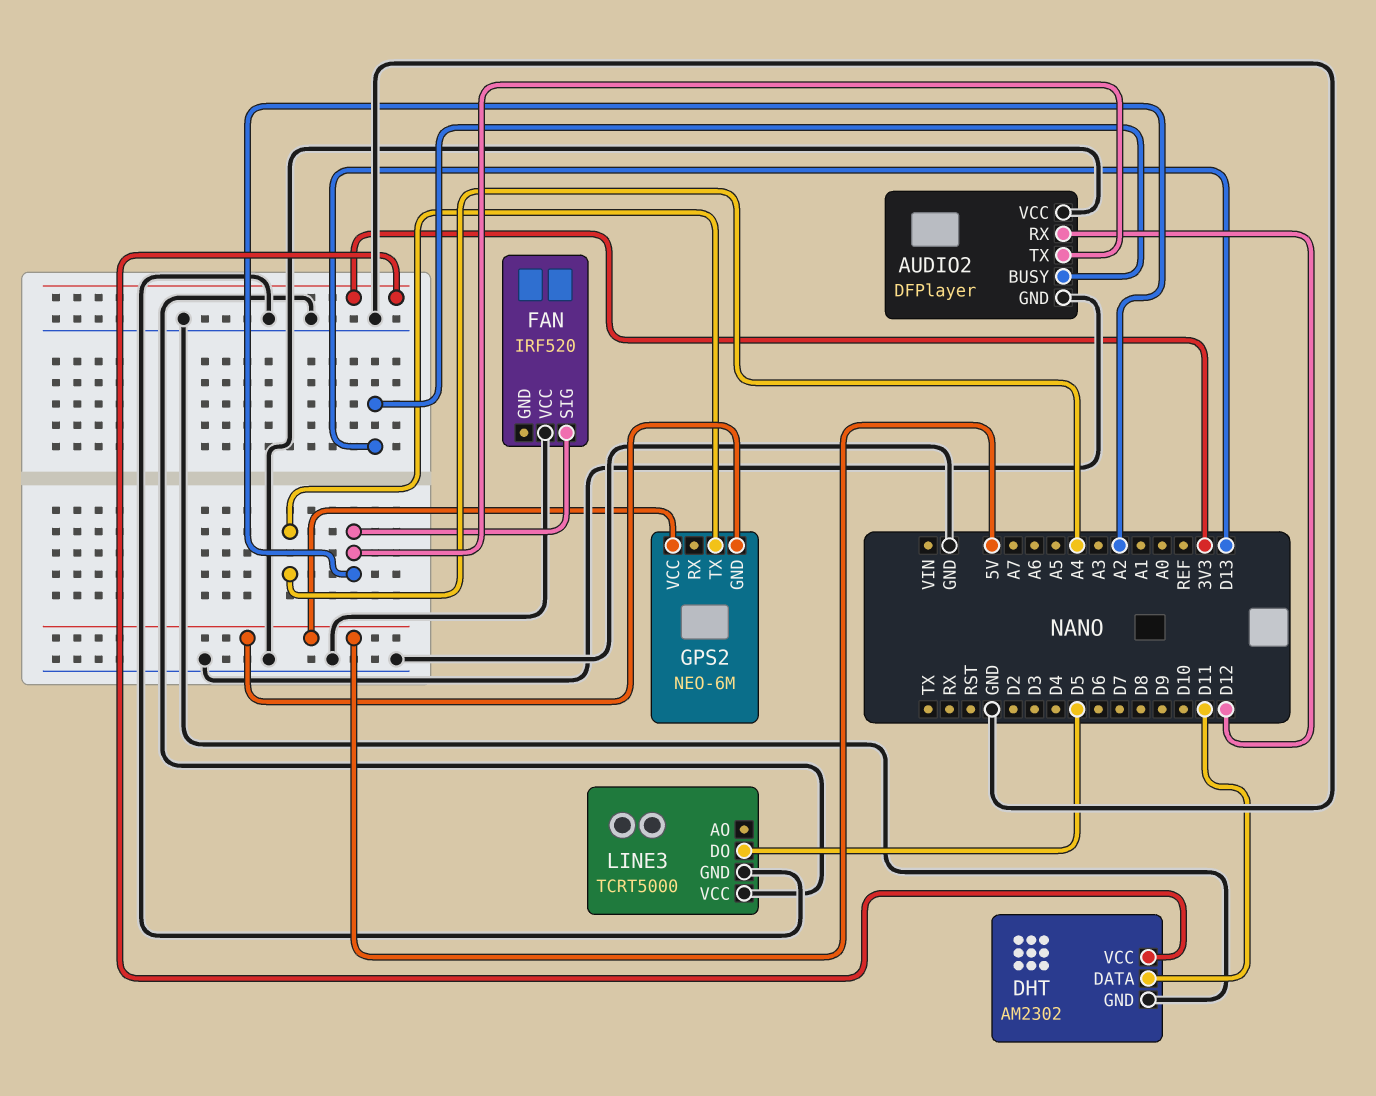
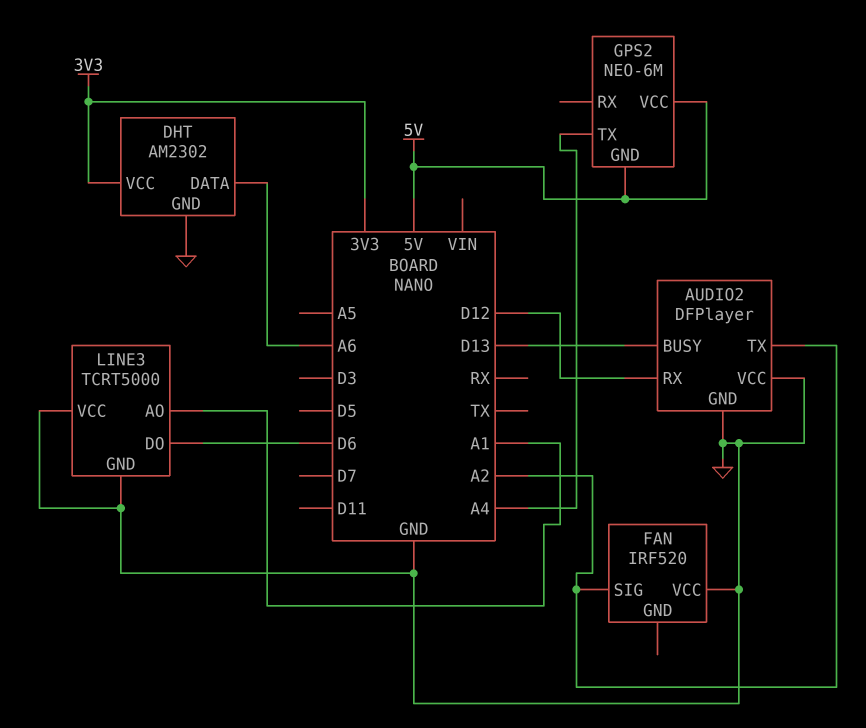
DHT pin DATA: D11 -> A6
LINE3 pin AO: none -> A1
LINE3 pin DO: D5 -> D6

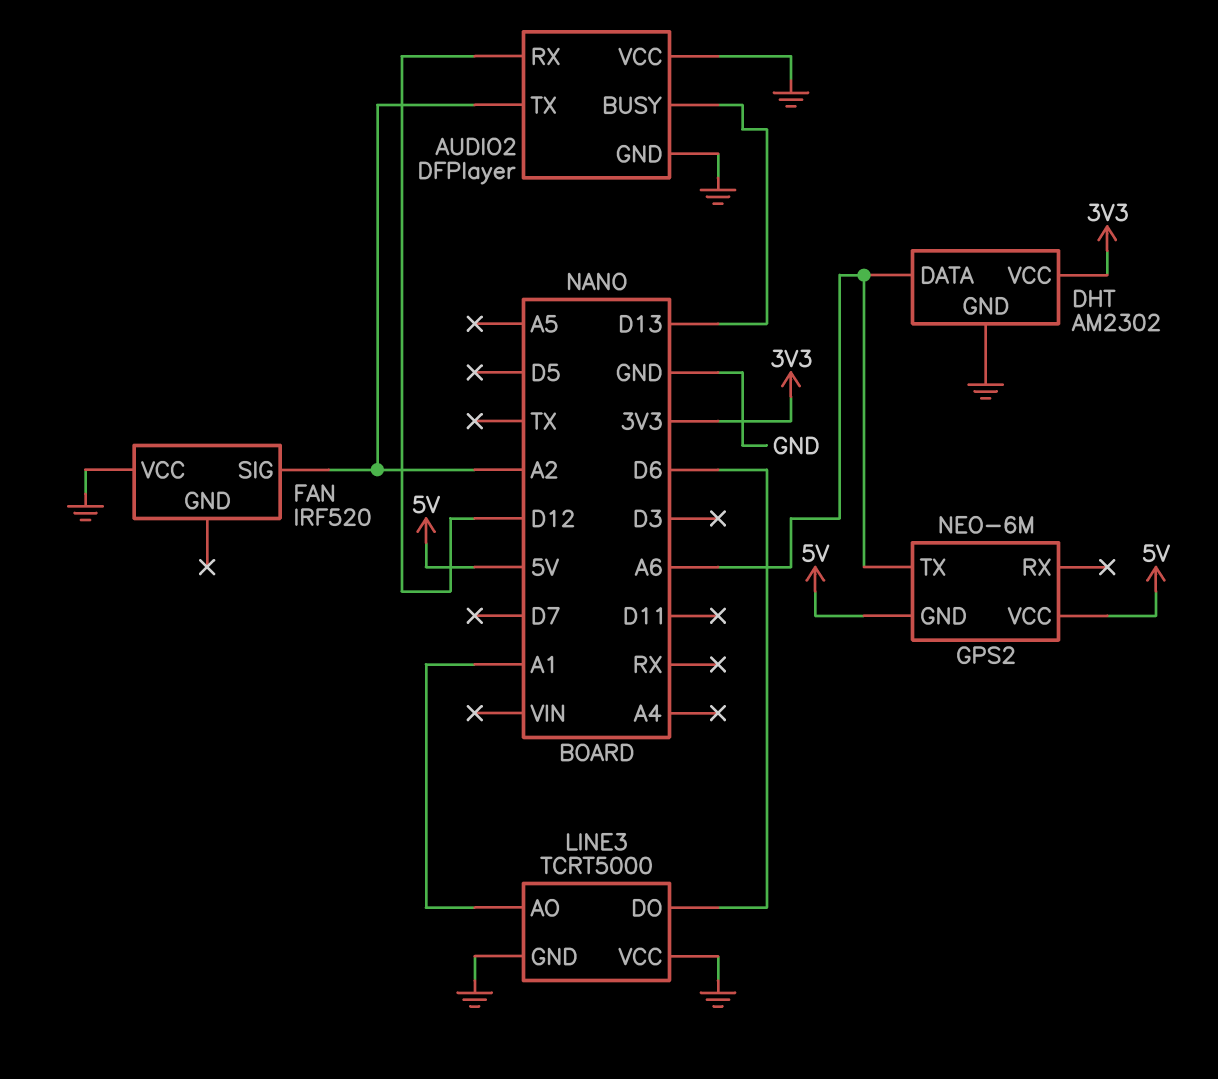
GPS2 pin TX: A4 -> A6

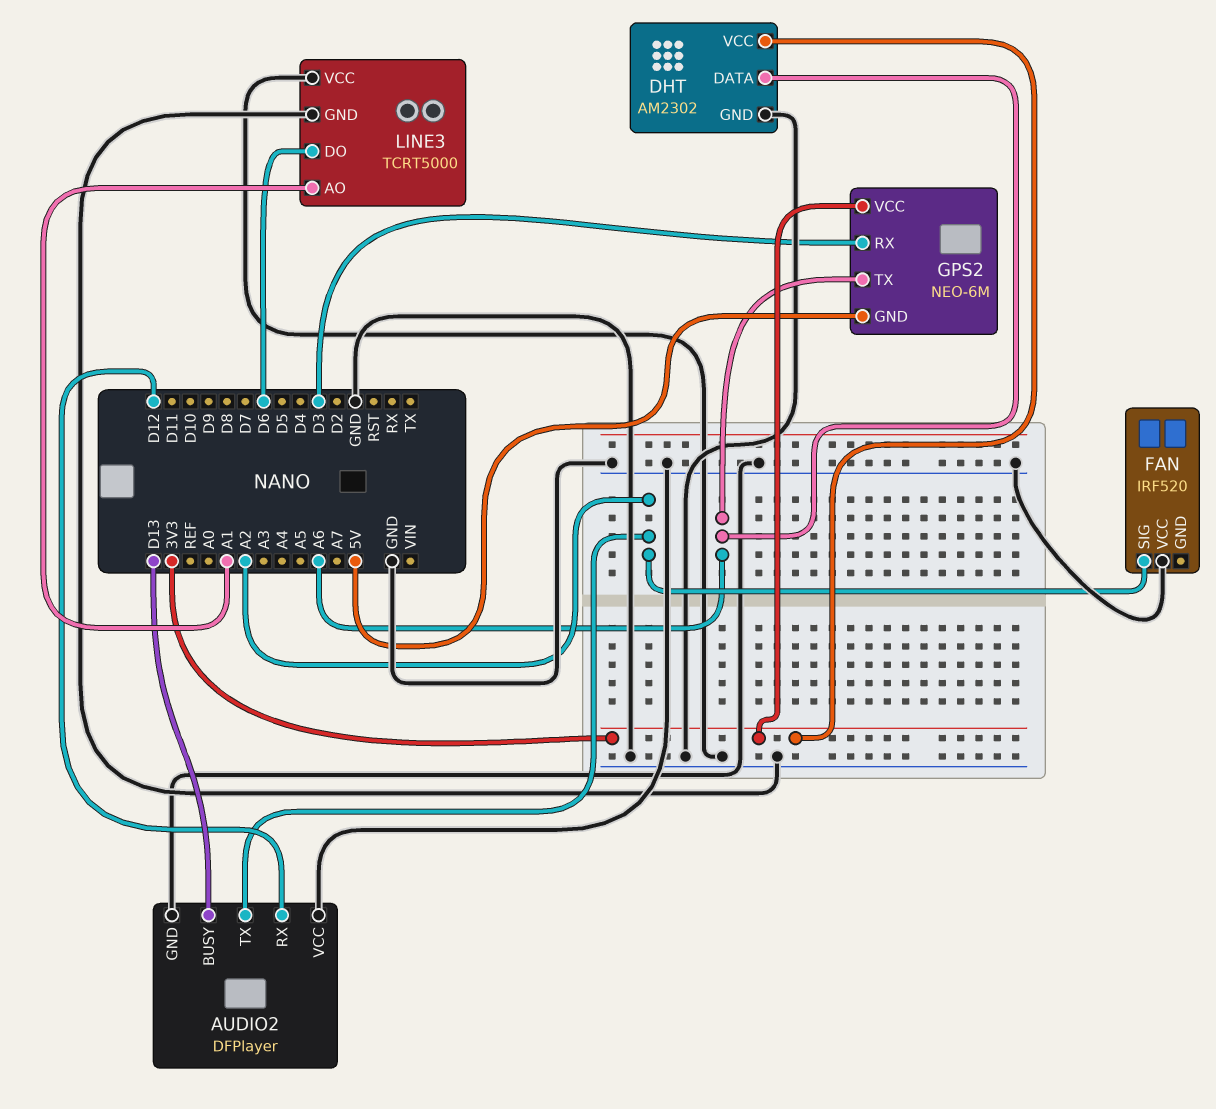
GPS2 pin RX: none -> D3
GPS2 pin VCC: 5V -> 3V3

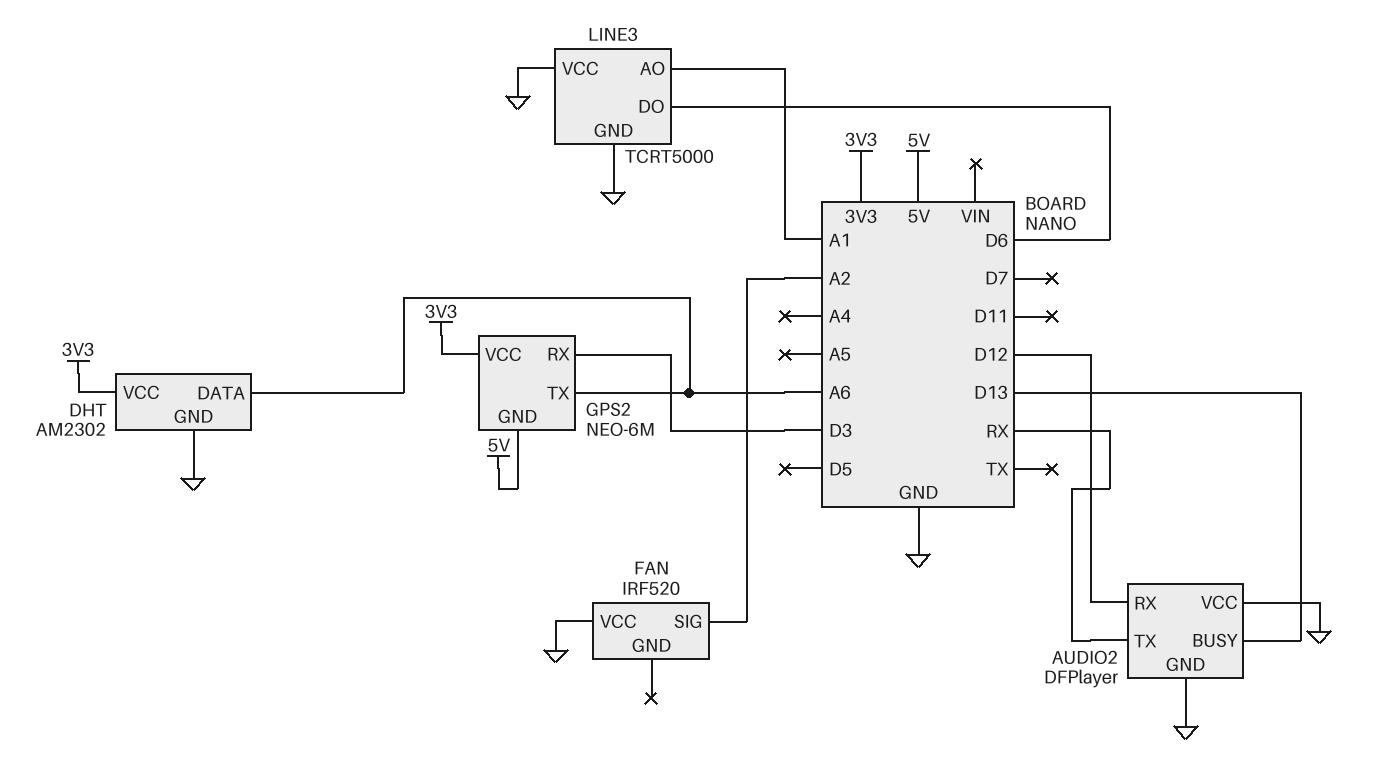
AUDIO2 pin TX: A2 -> RX

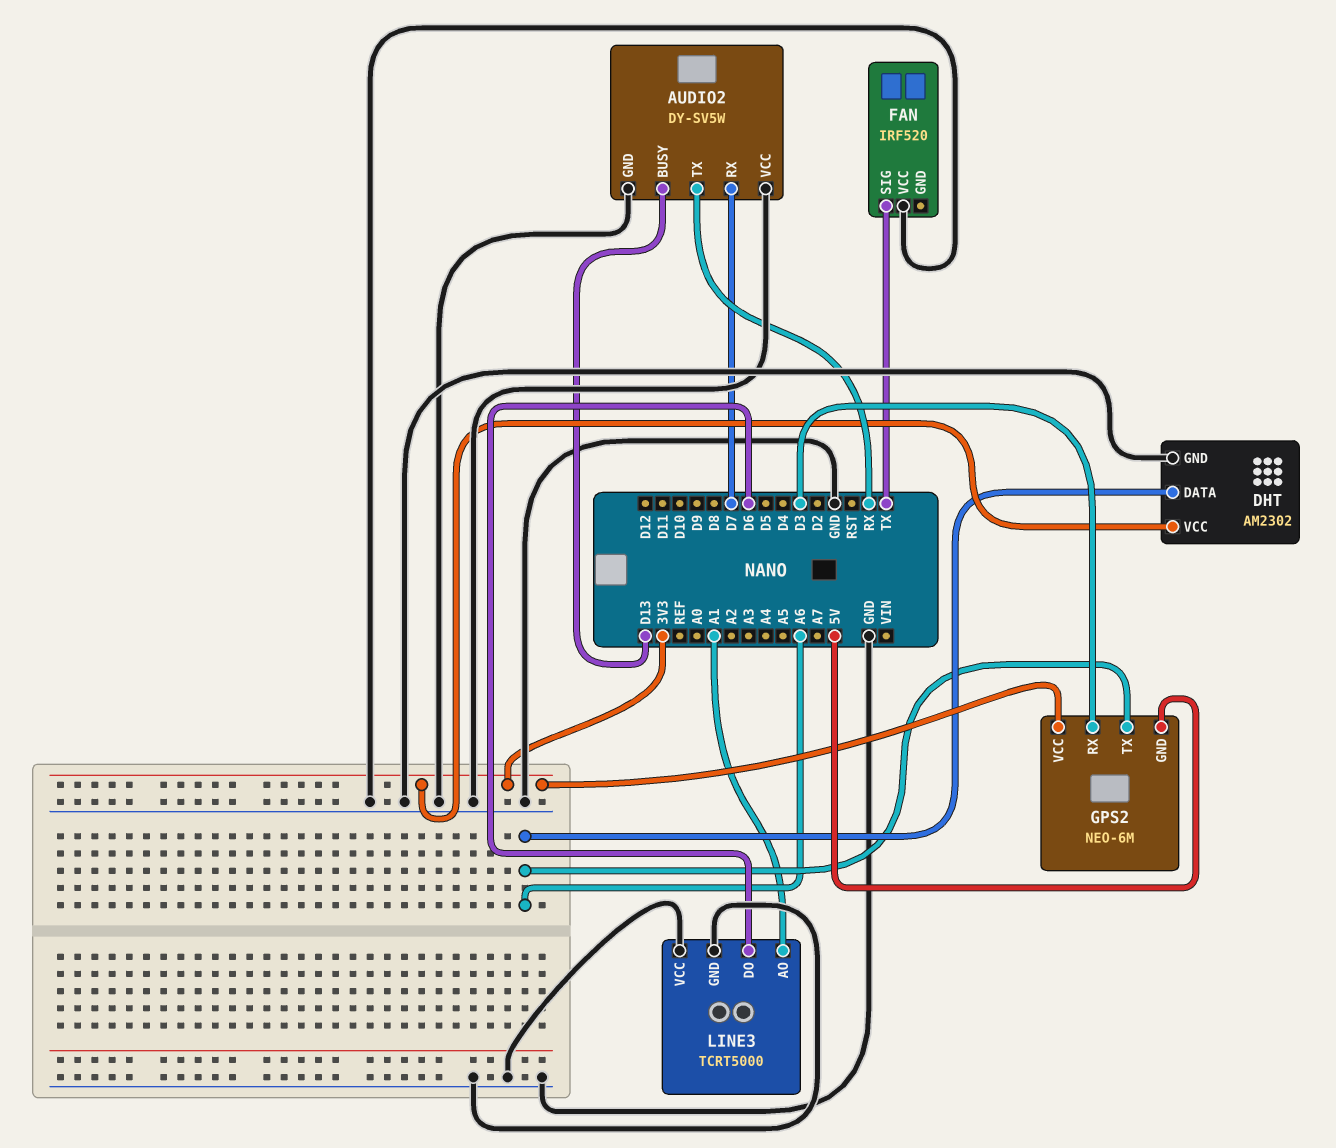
AUDIO2: DFPlayer -> DY-SV5W
AUDIO2 pin RX: D12 -> D7
FAN pin SIG: A2 -> TX

